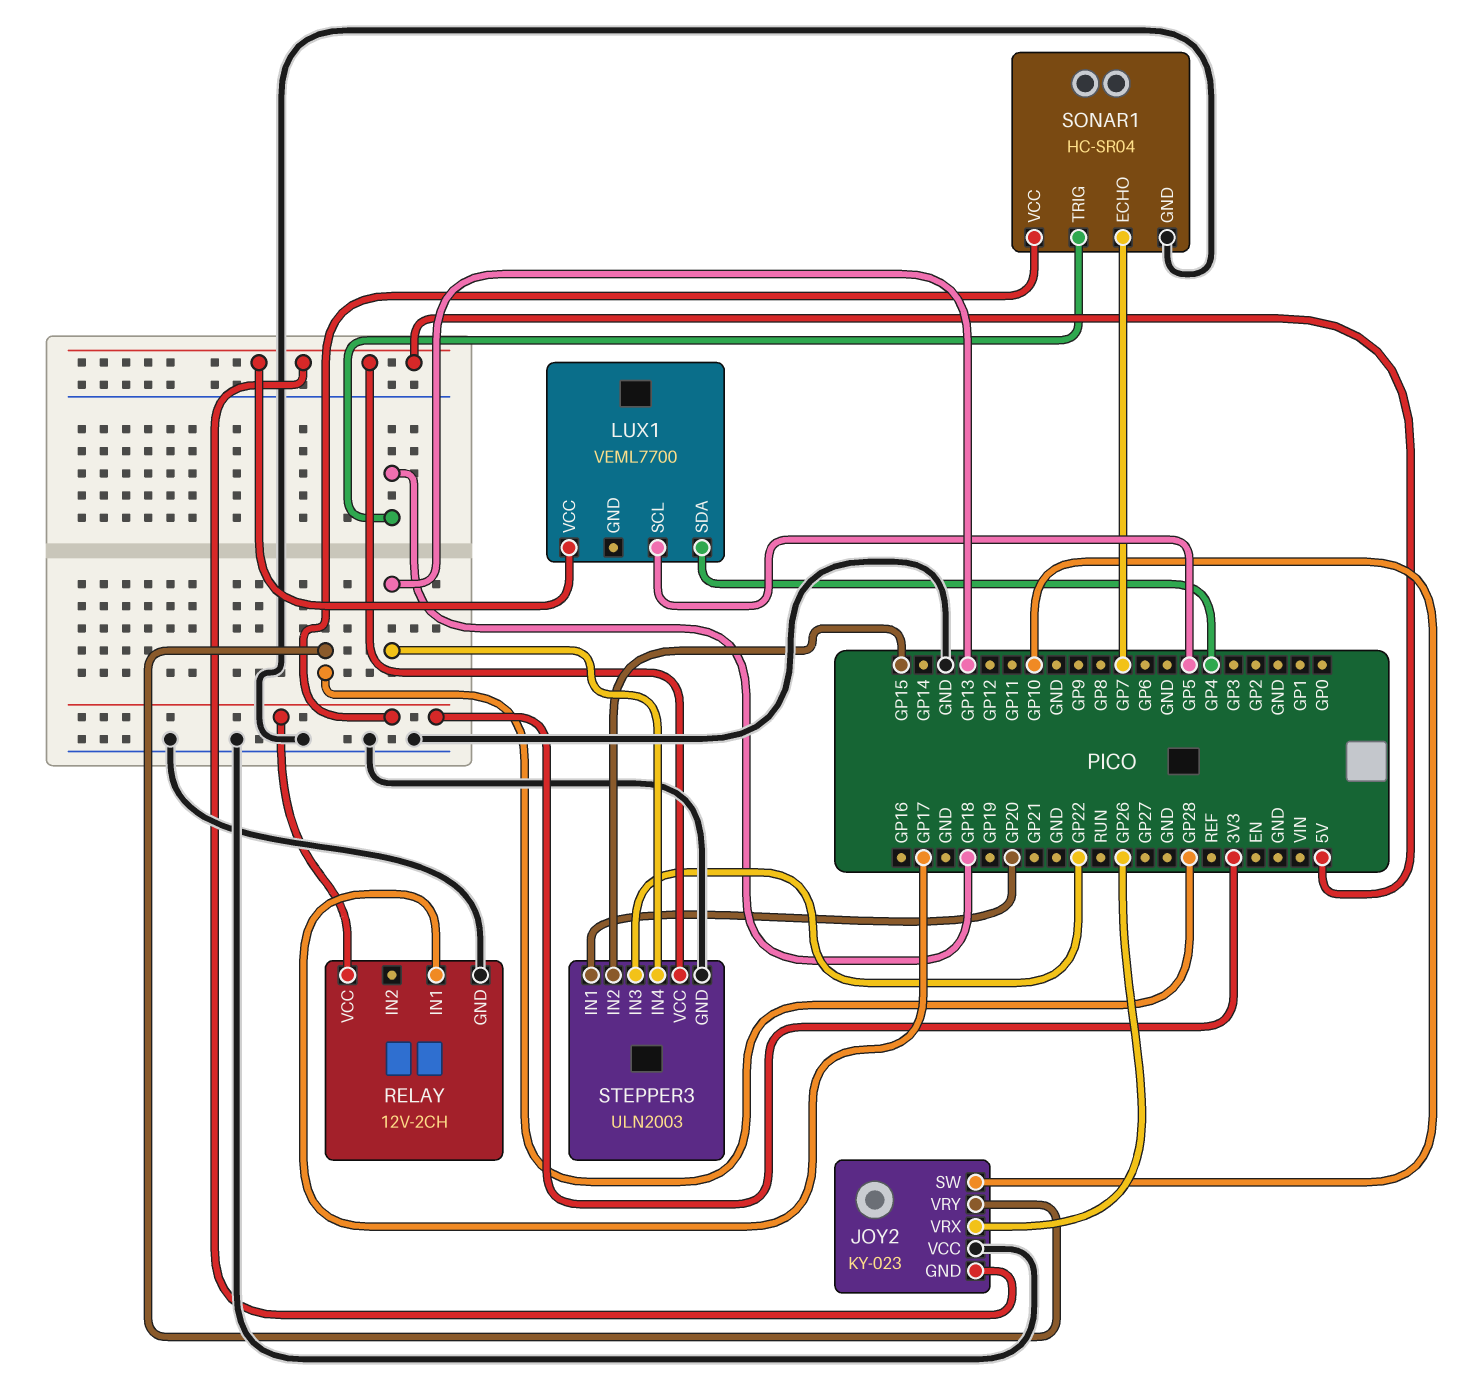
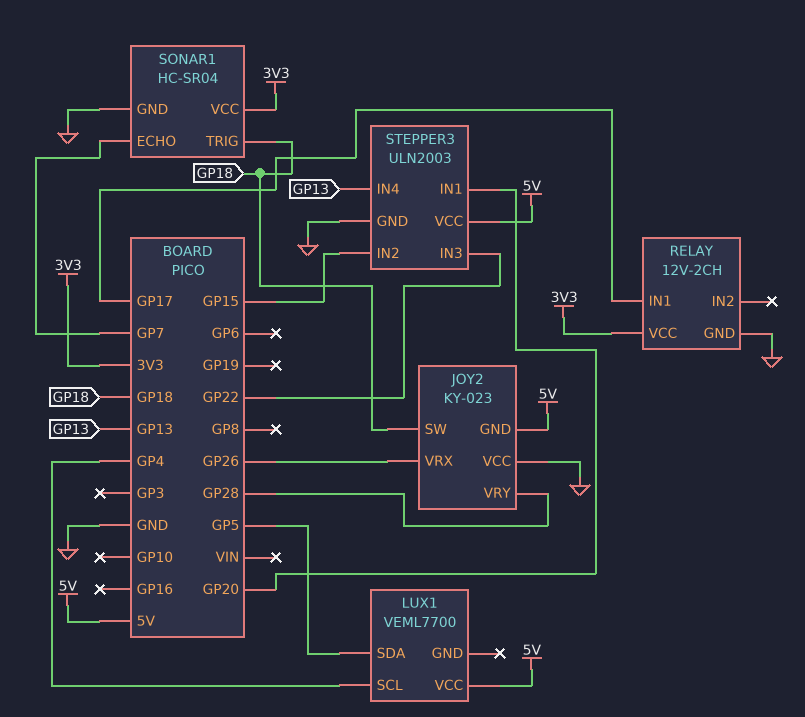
JOY2 pin SW: GP10 -> GP18
LUX1 pin SCL: GP5 -> GP4
LUX1 pin SDA: GP4 -> GP5

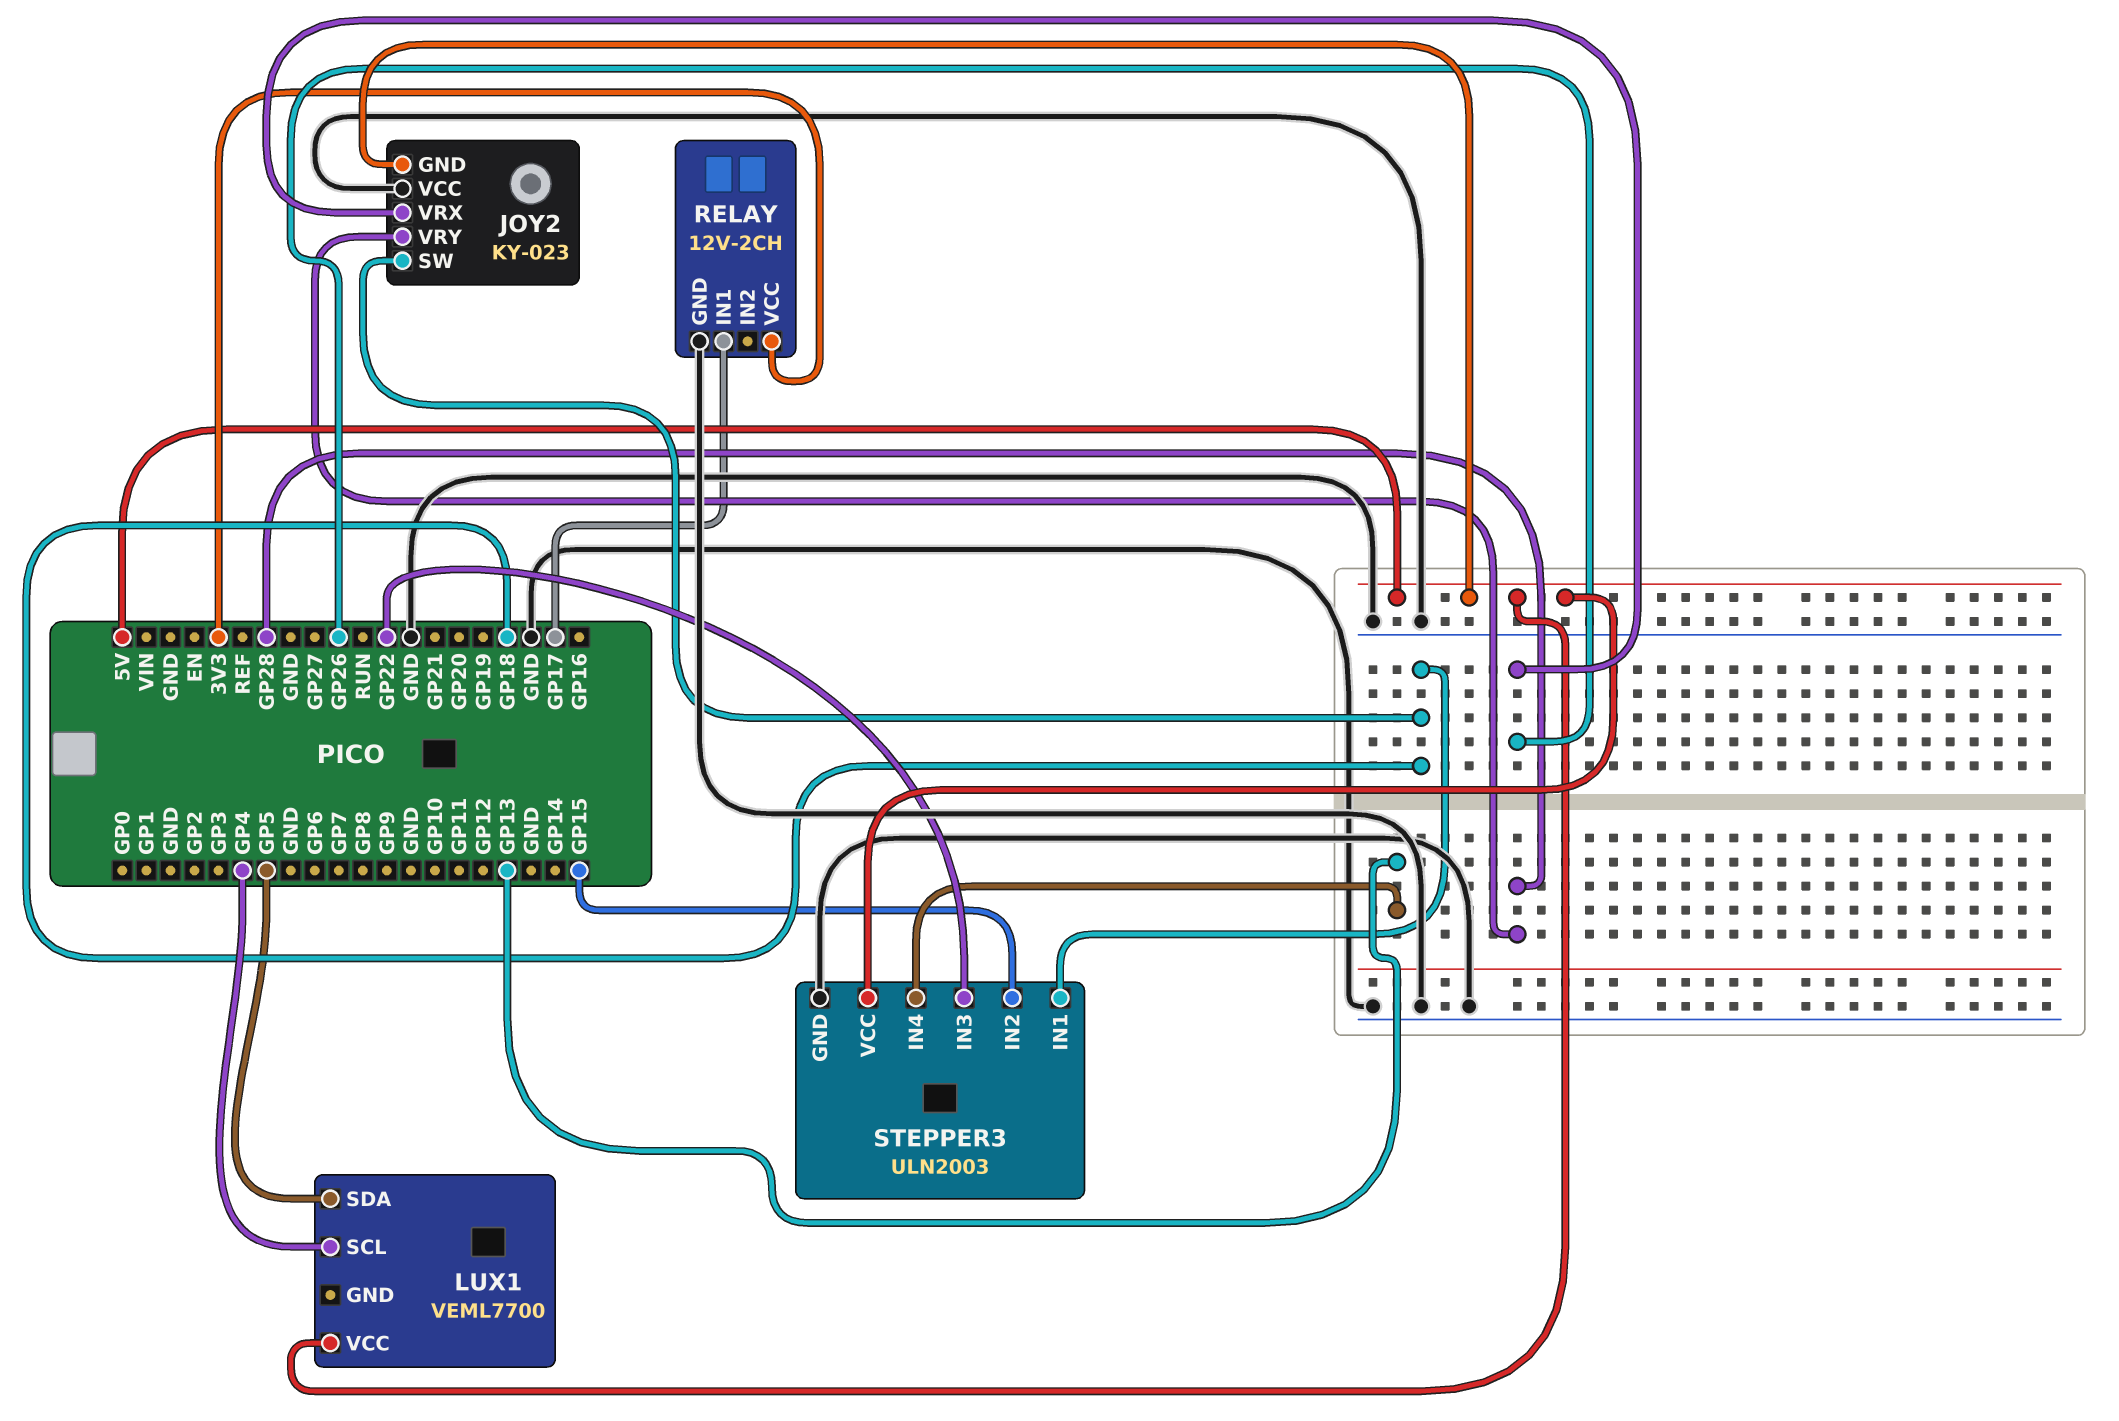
SONAR1: HC-SR04 -> none
SONAR1 pin ECHO: GP7 -> none
SONAR1 pin GND: GND -> none
SONAR1 pin TRIG: GP18 -> none
SONAR1 pin VCC: 3V3 -> none
STEPPER3 pin IN1: GP20 -> GP18

